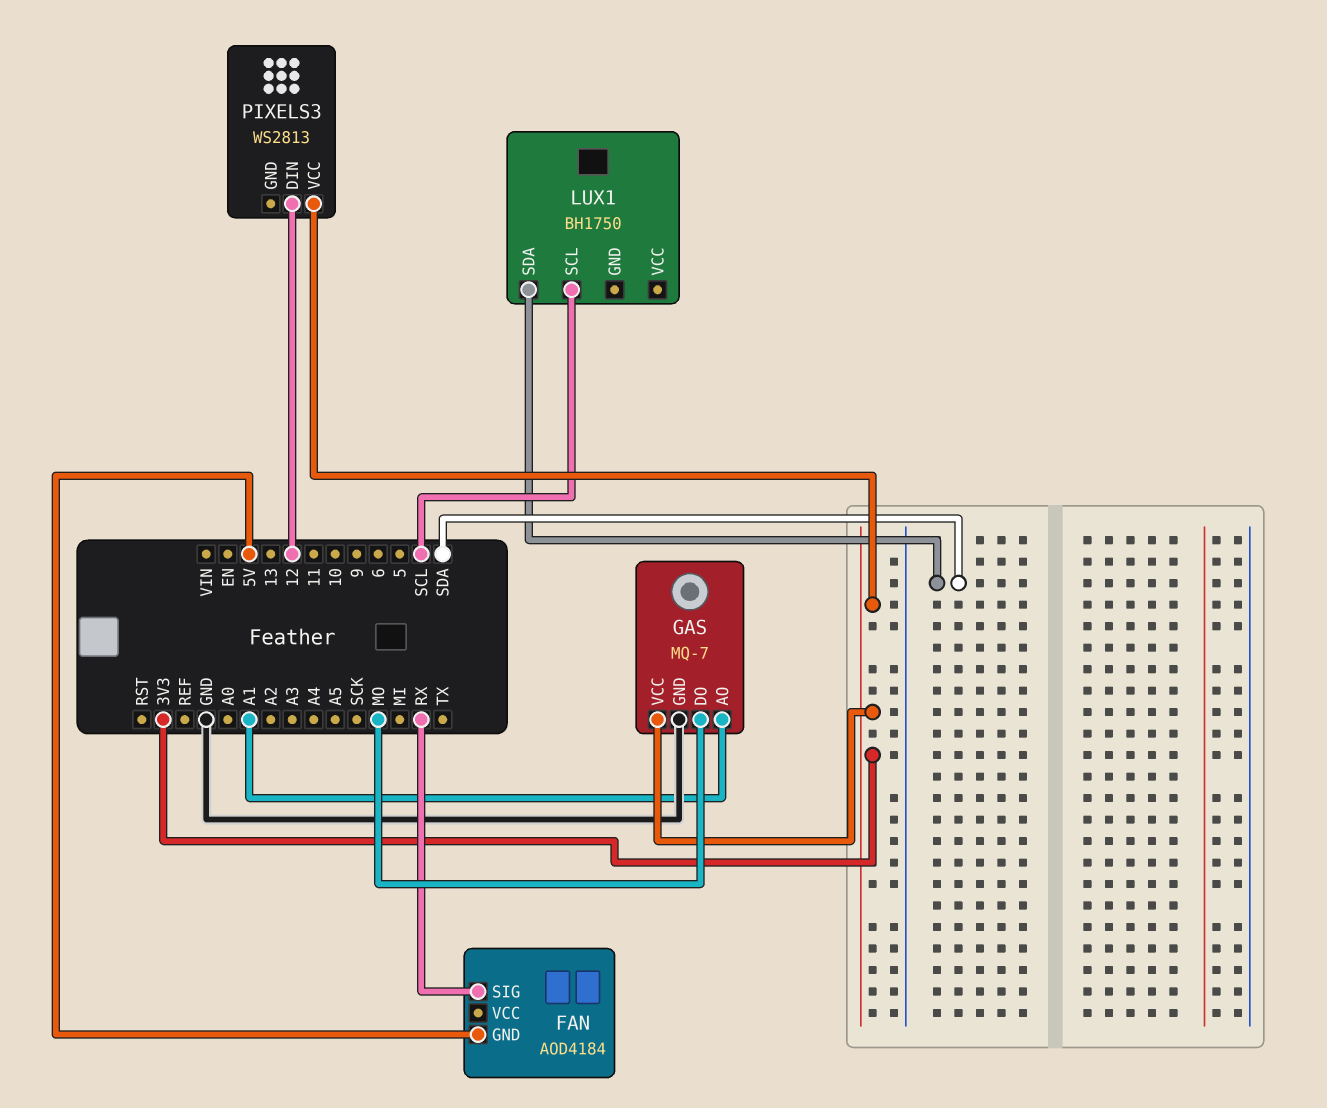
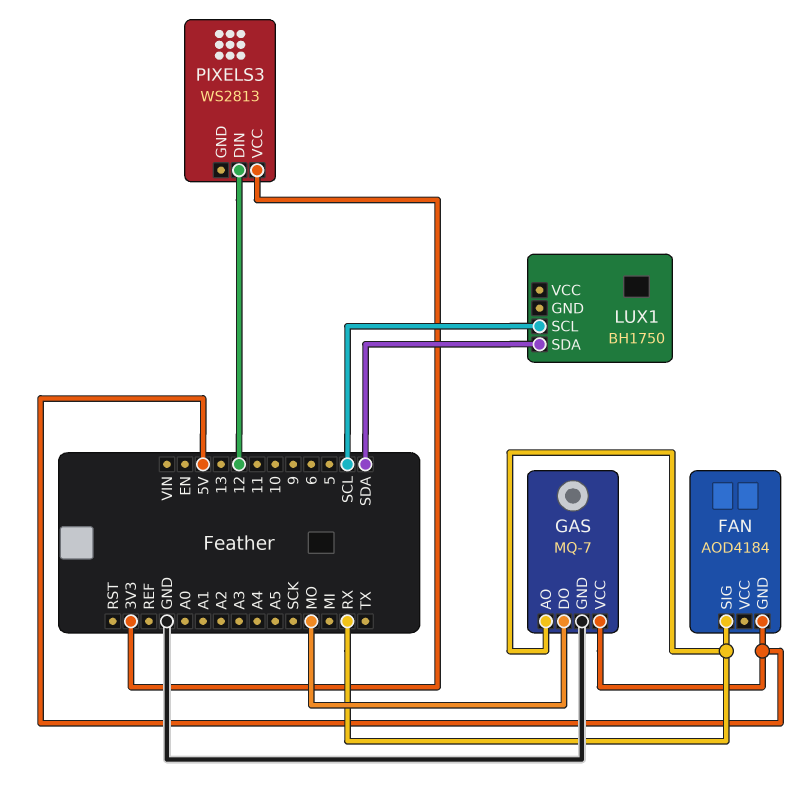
GAS pin AO: A1 -> RX
GAS pin VCC: 3V3 -> 5V

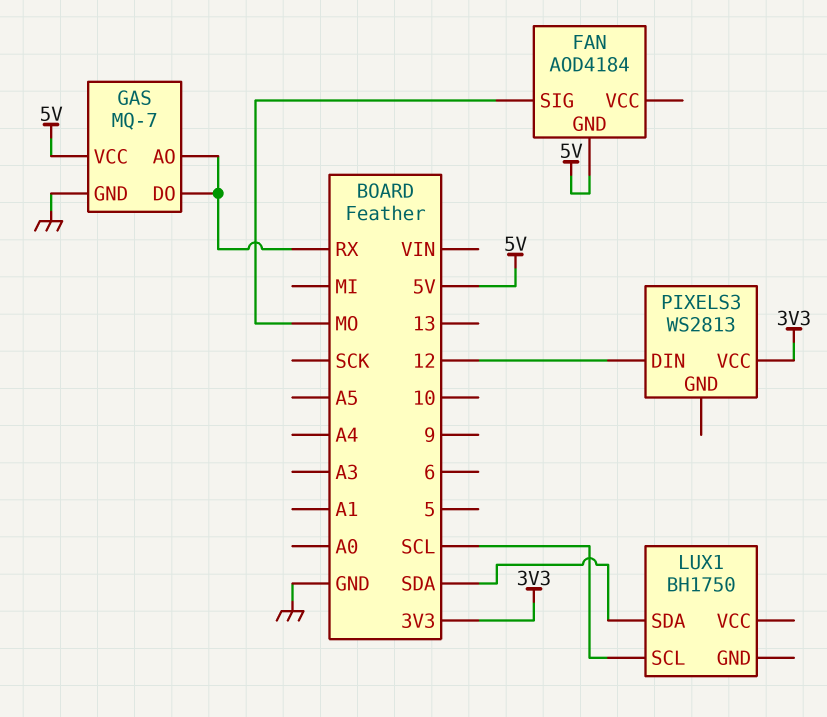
FAN pin SIG: RX -> MO
GAS pin DO: MO -> RX

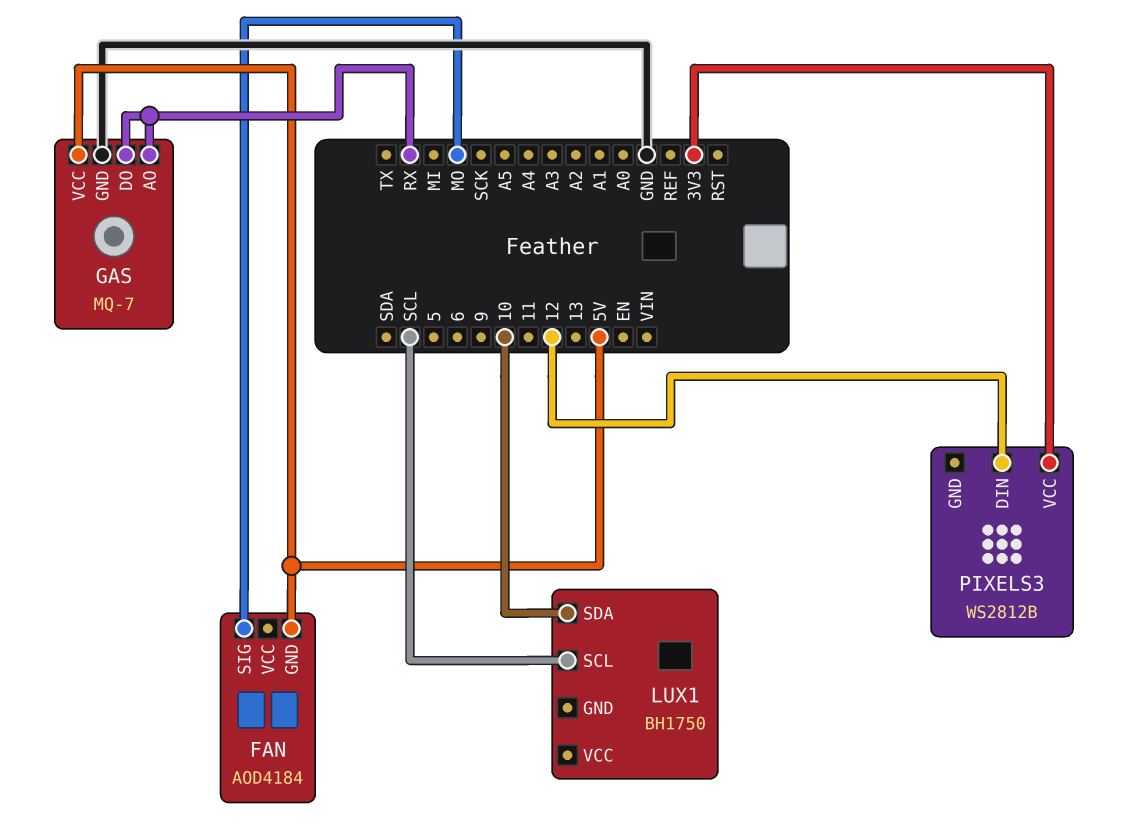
LUX1 pin SDA: SDA -> 10
PIXELS3: WS2813 -> WS2812B

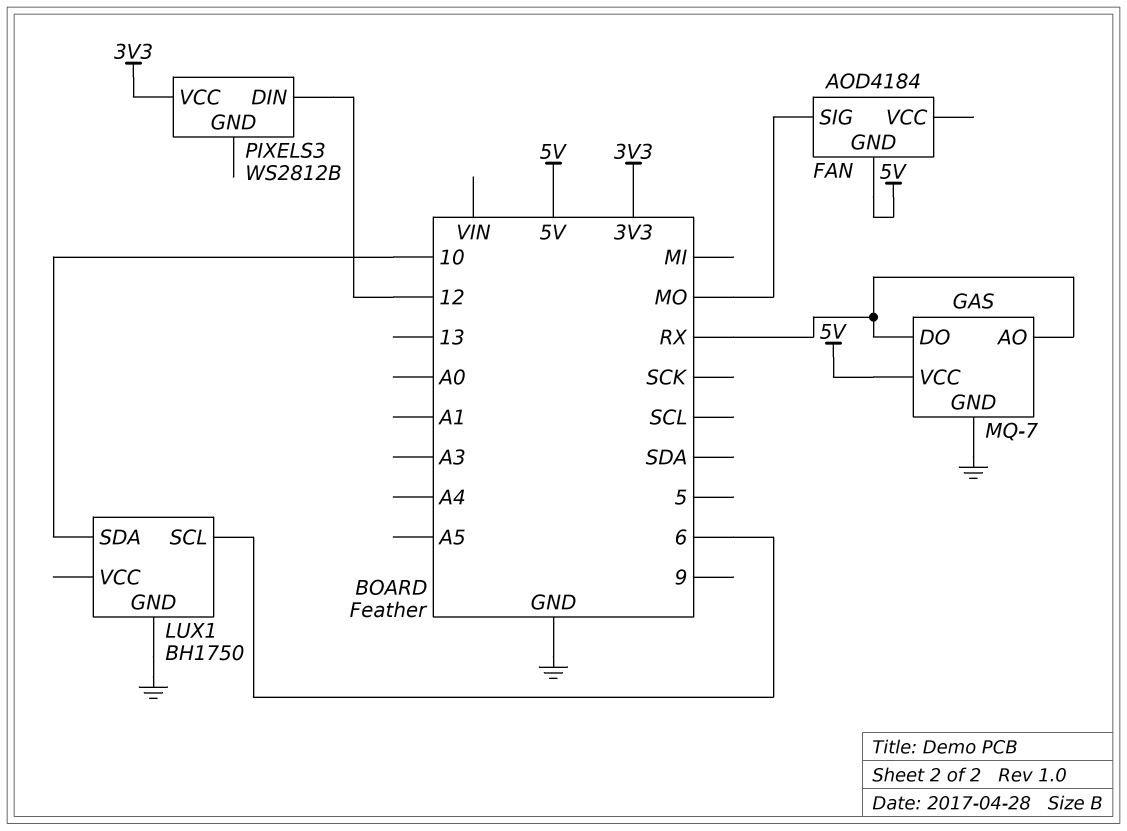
LUX1 pin GND: none -> GND
LUX1 pin SCL: SCL -> 6

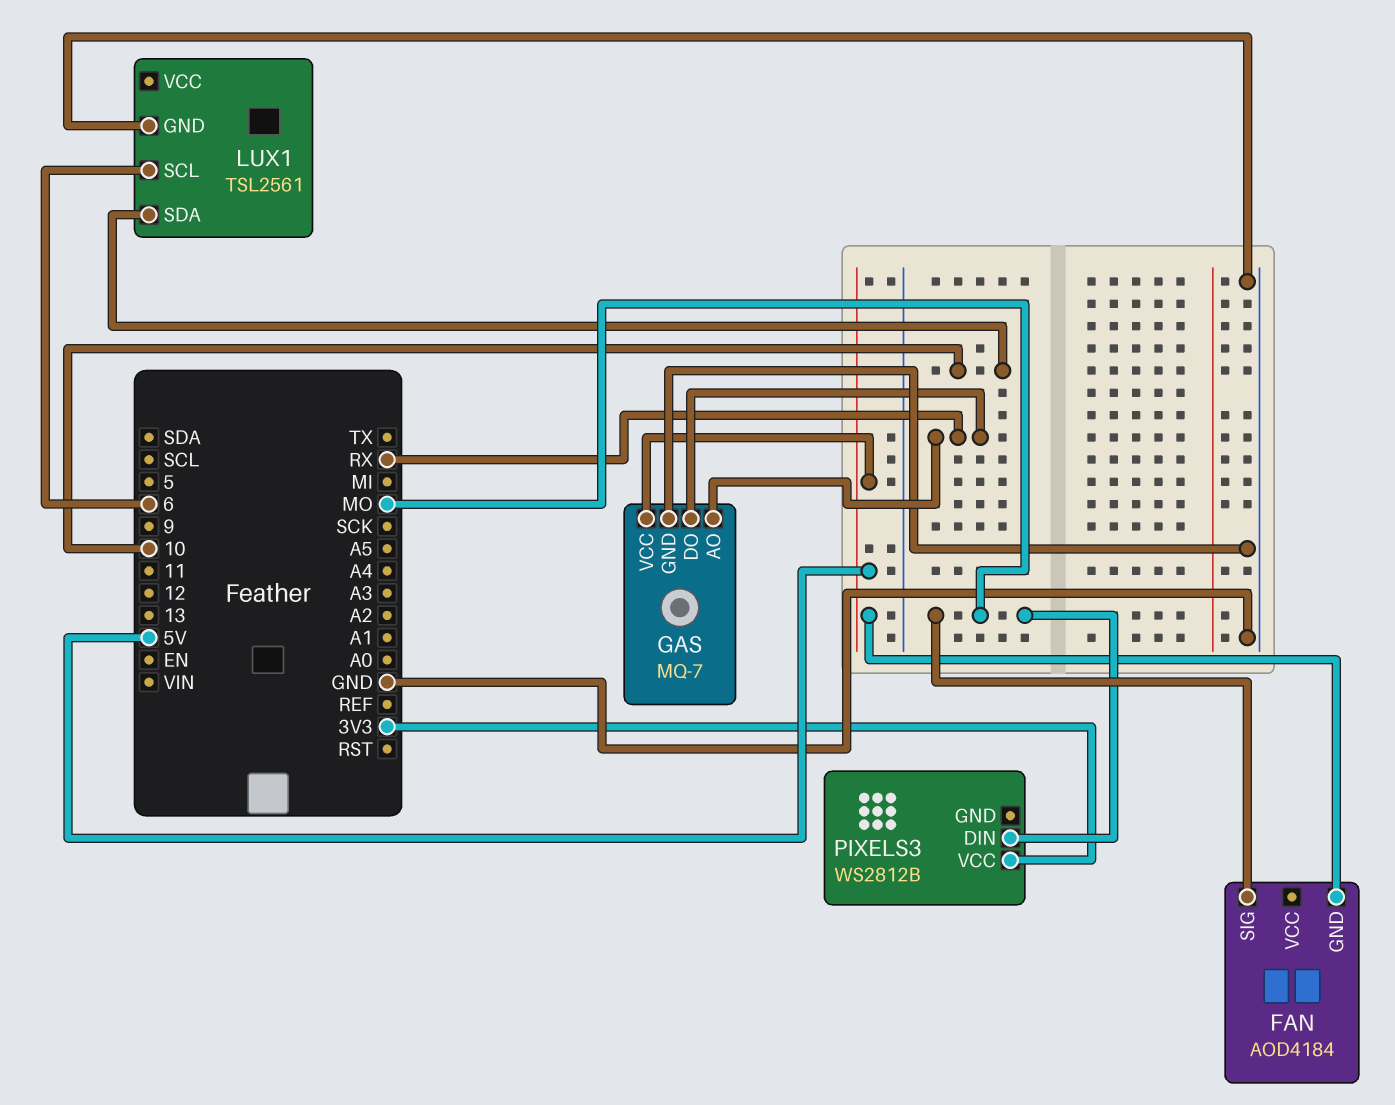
LUX1: BH1750 -> TSL2561
PIXELS3 pin DIN: 12 -> MO

